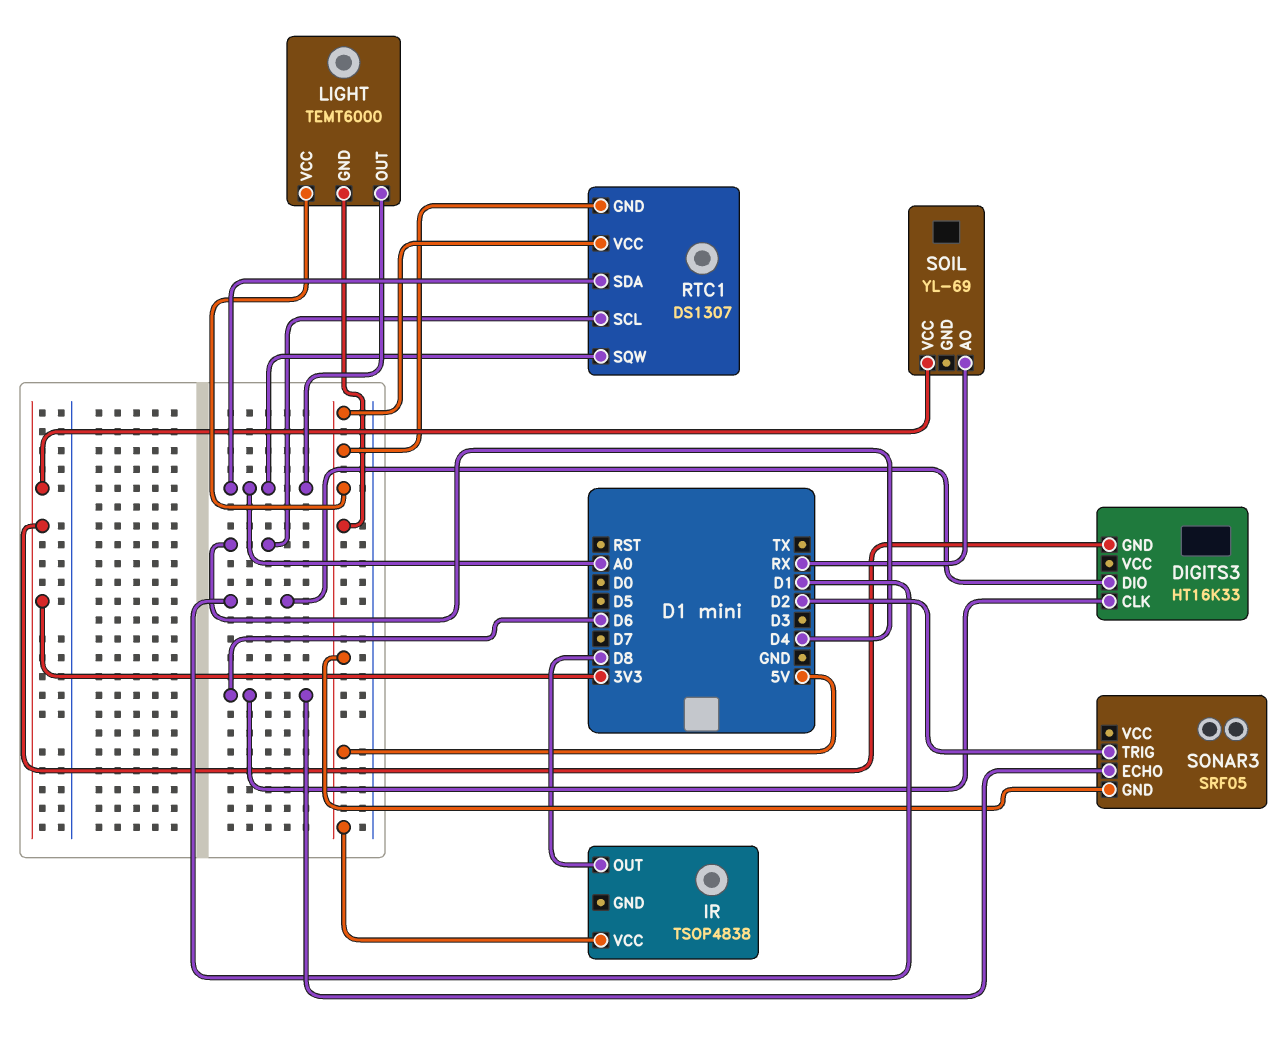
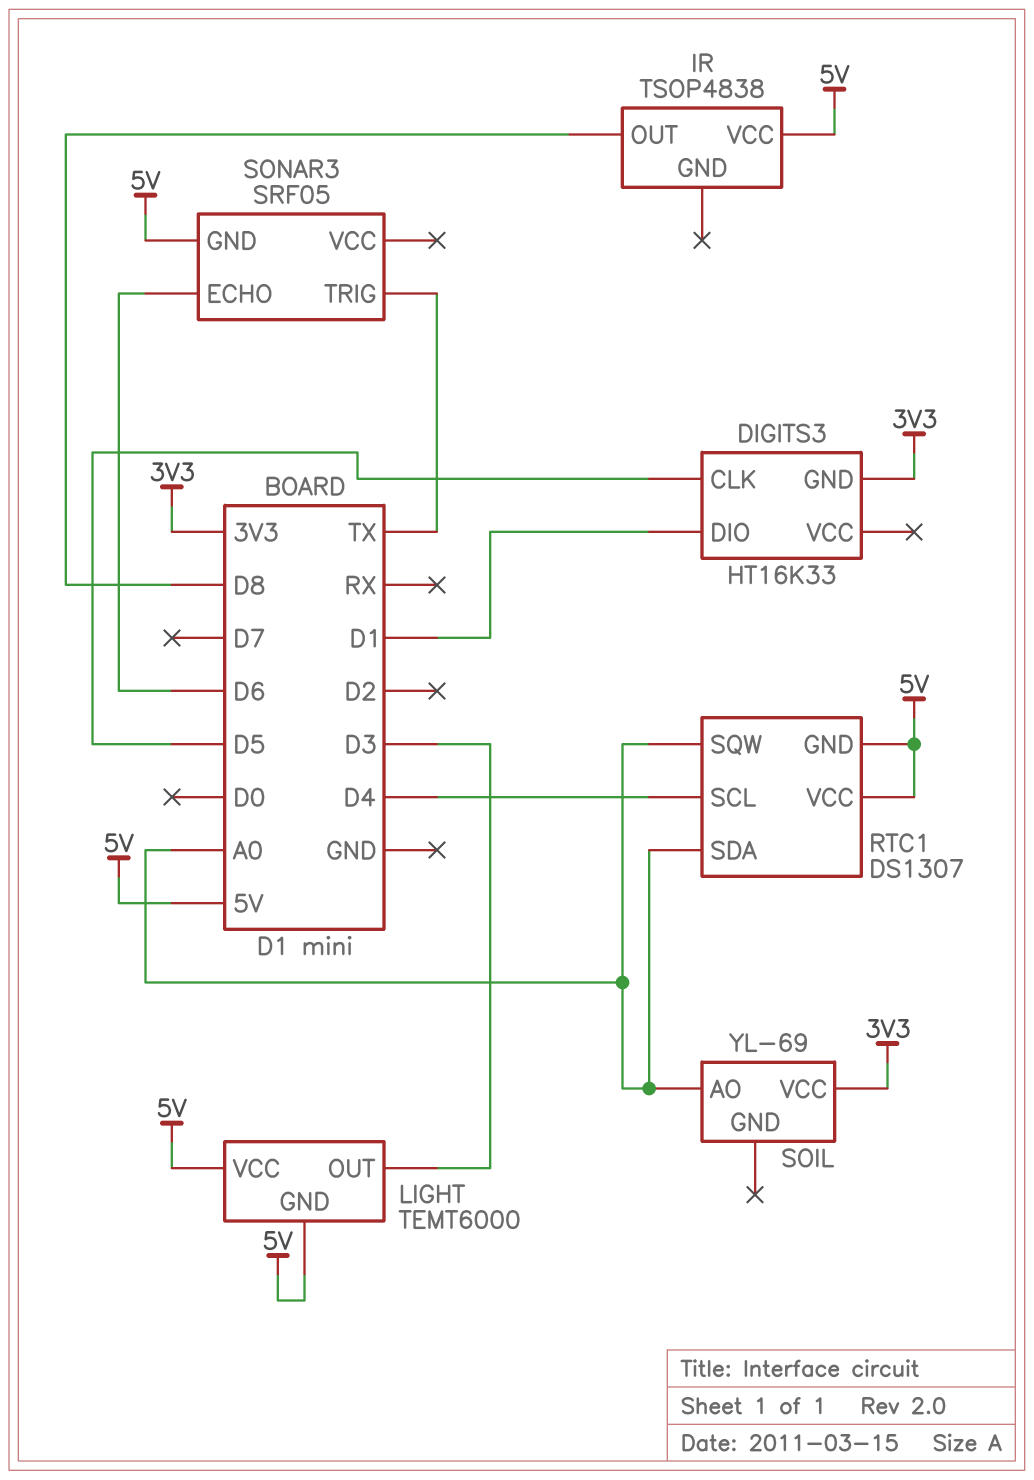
DIGITS3 pin CLK: D6 -> D5
LIGHT pin OUT: A0 -> D3
SOIL pin AO: RX -> A0
SONAR3 pin TRIG: D2 -> TX

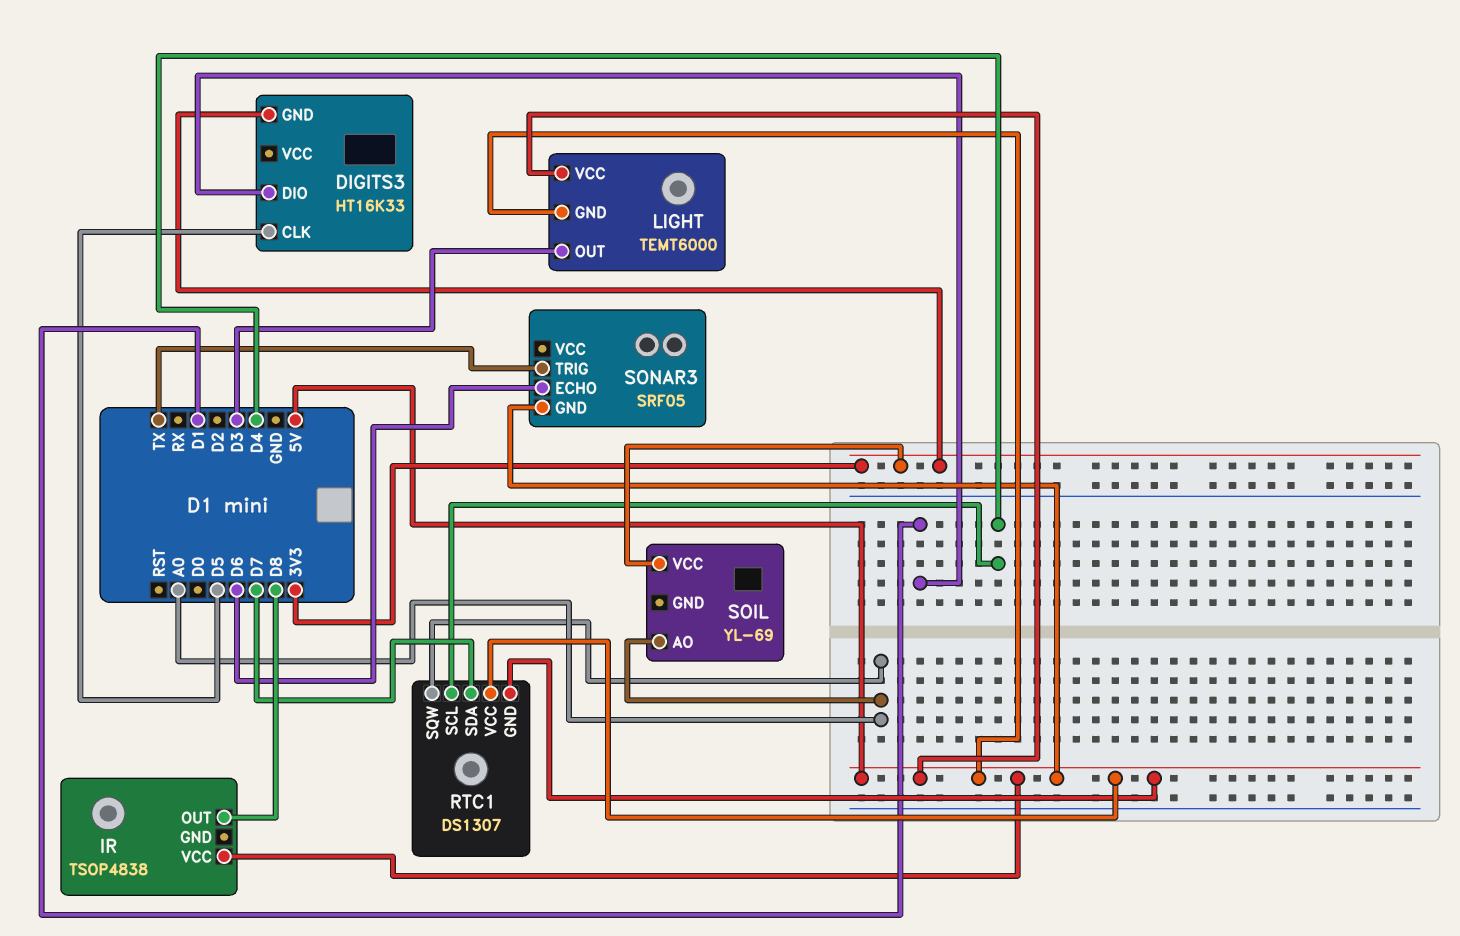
RTC1 pin SDA: A0 -> D7

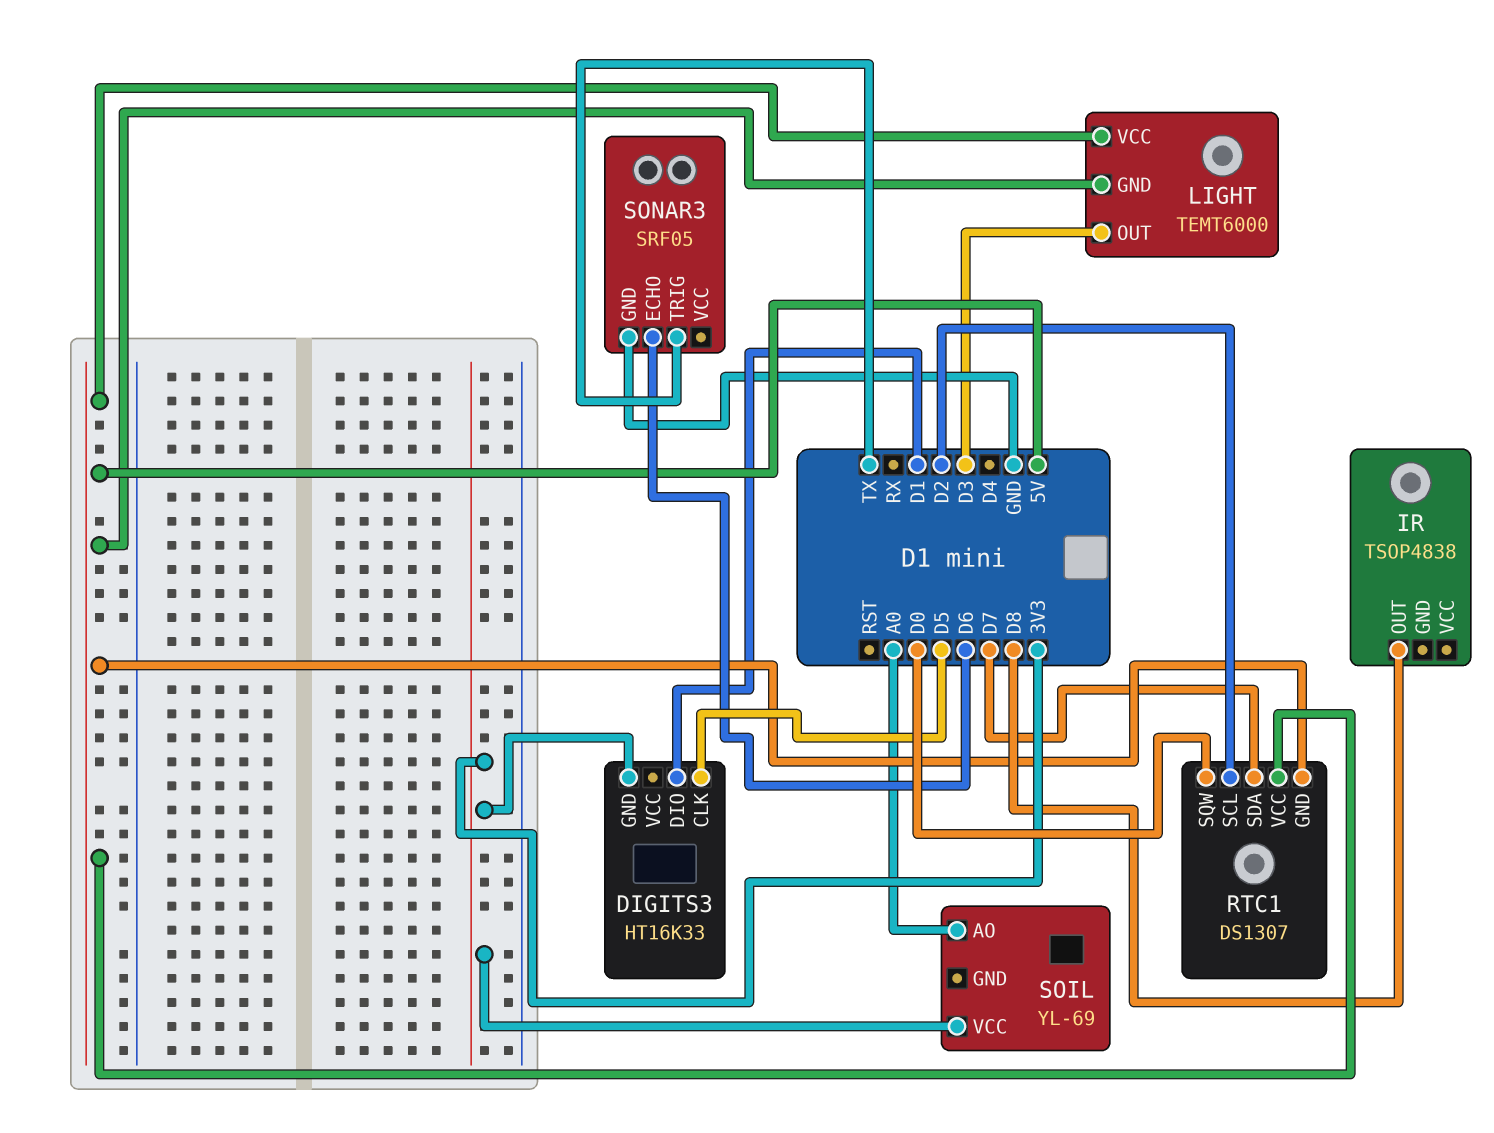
IR pin VCC: 5V -> none
RTC1 pin SCL: D4 -> D2
RTC1 pin SQW: A0 -> D0
SONAR3 pin GND: 5V -> GND

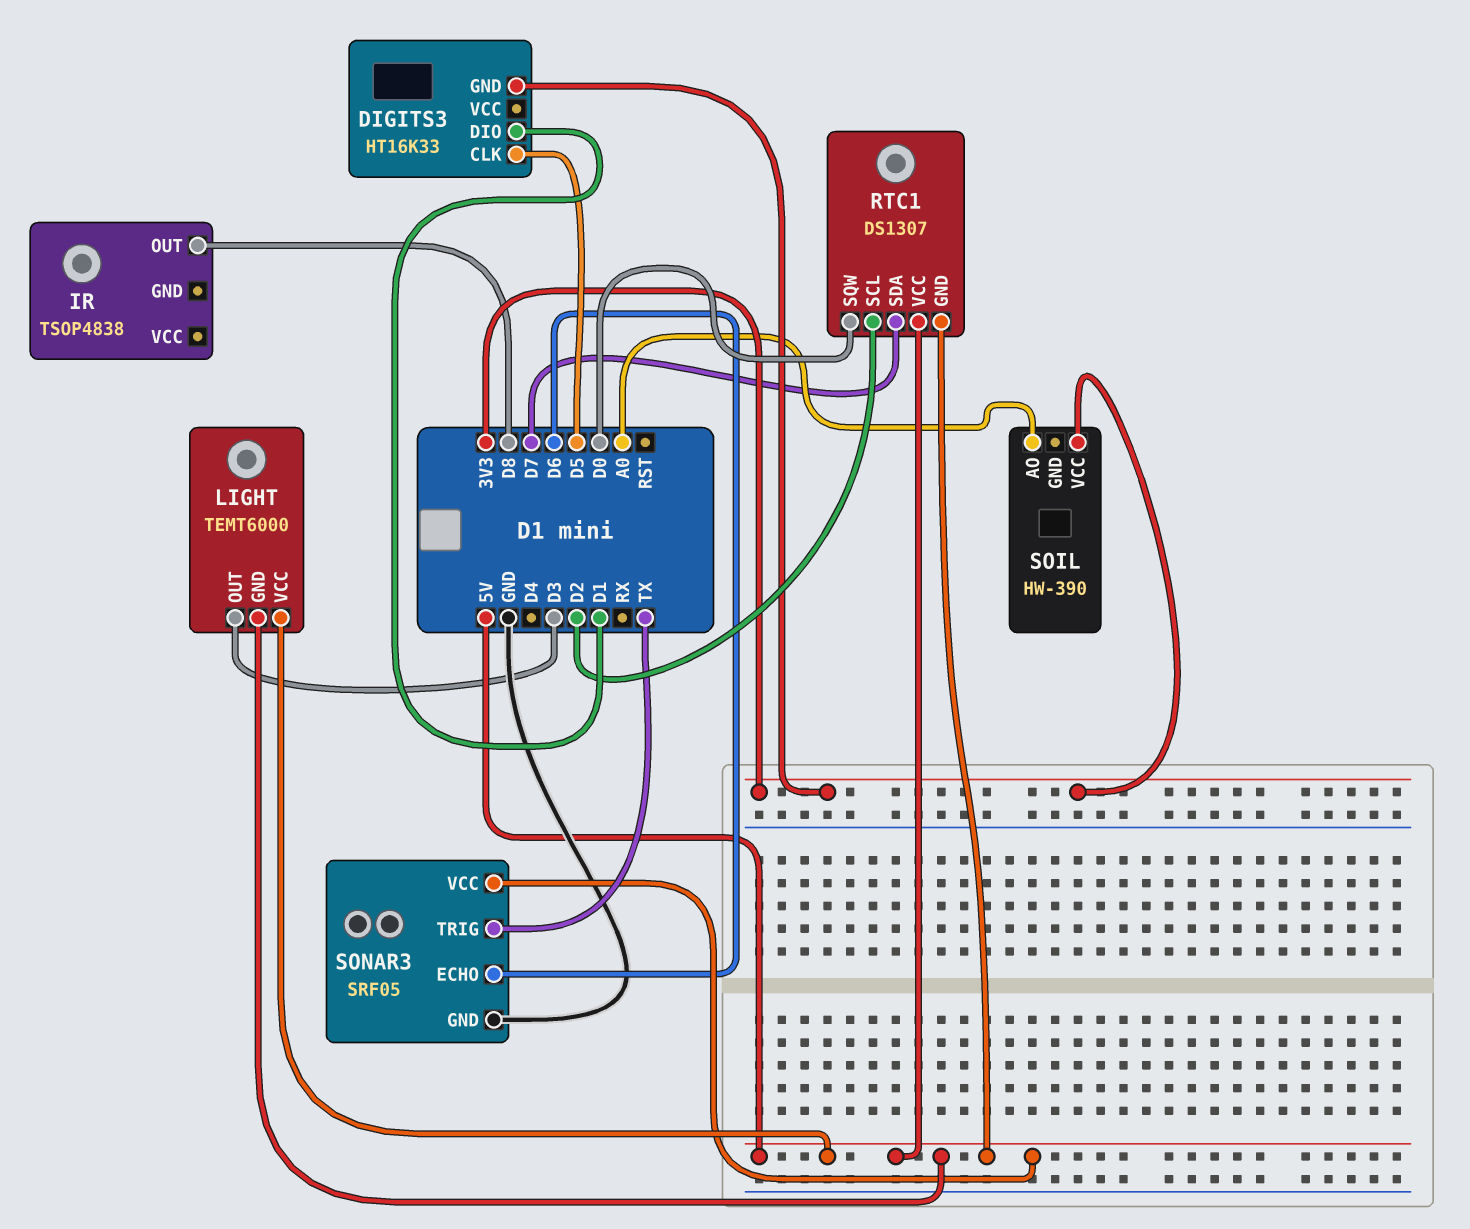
SOIL: YL-69 -> HW-390
SONAR3 pin VCC: none -> 5V

